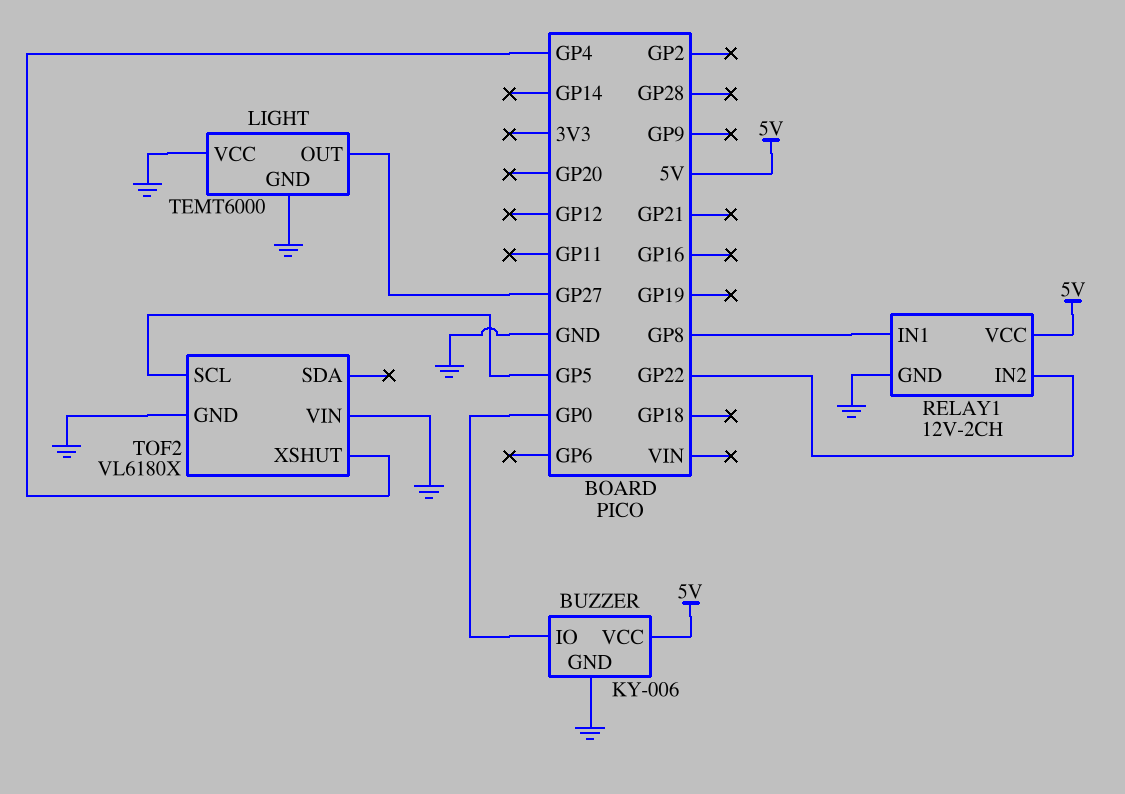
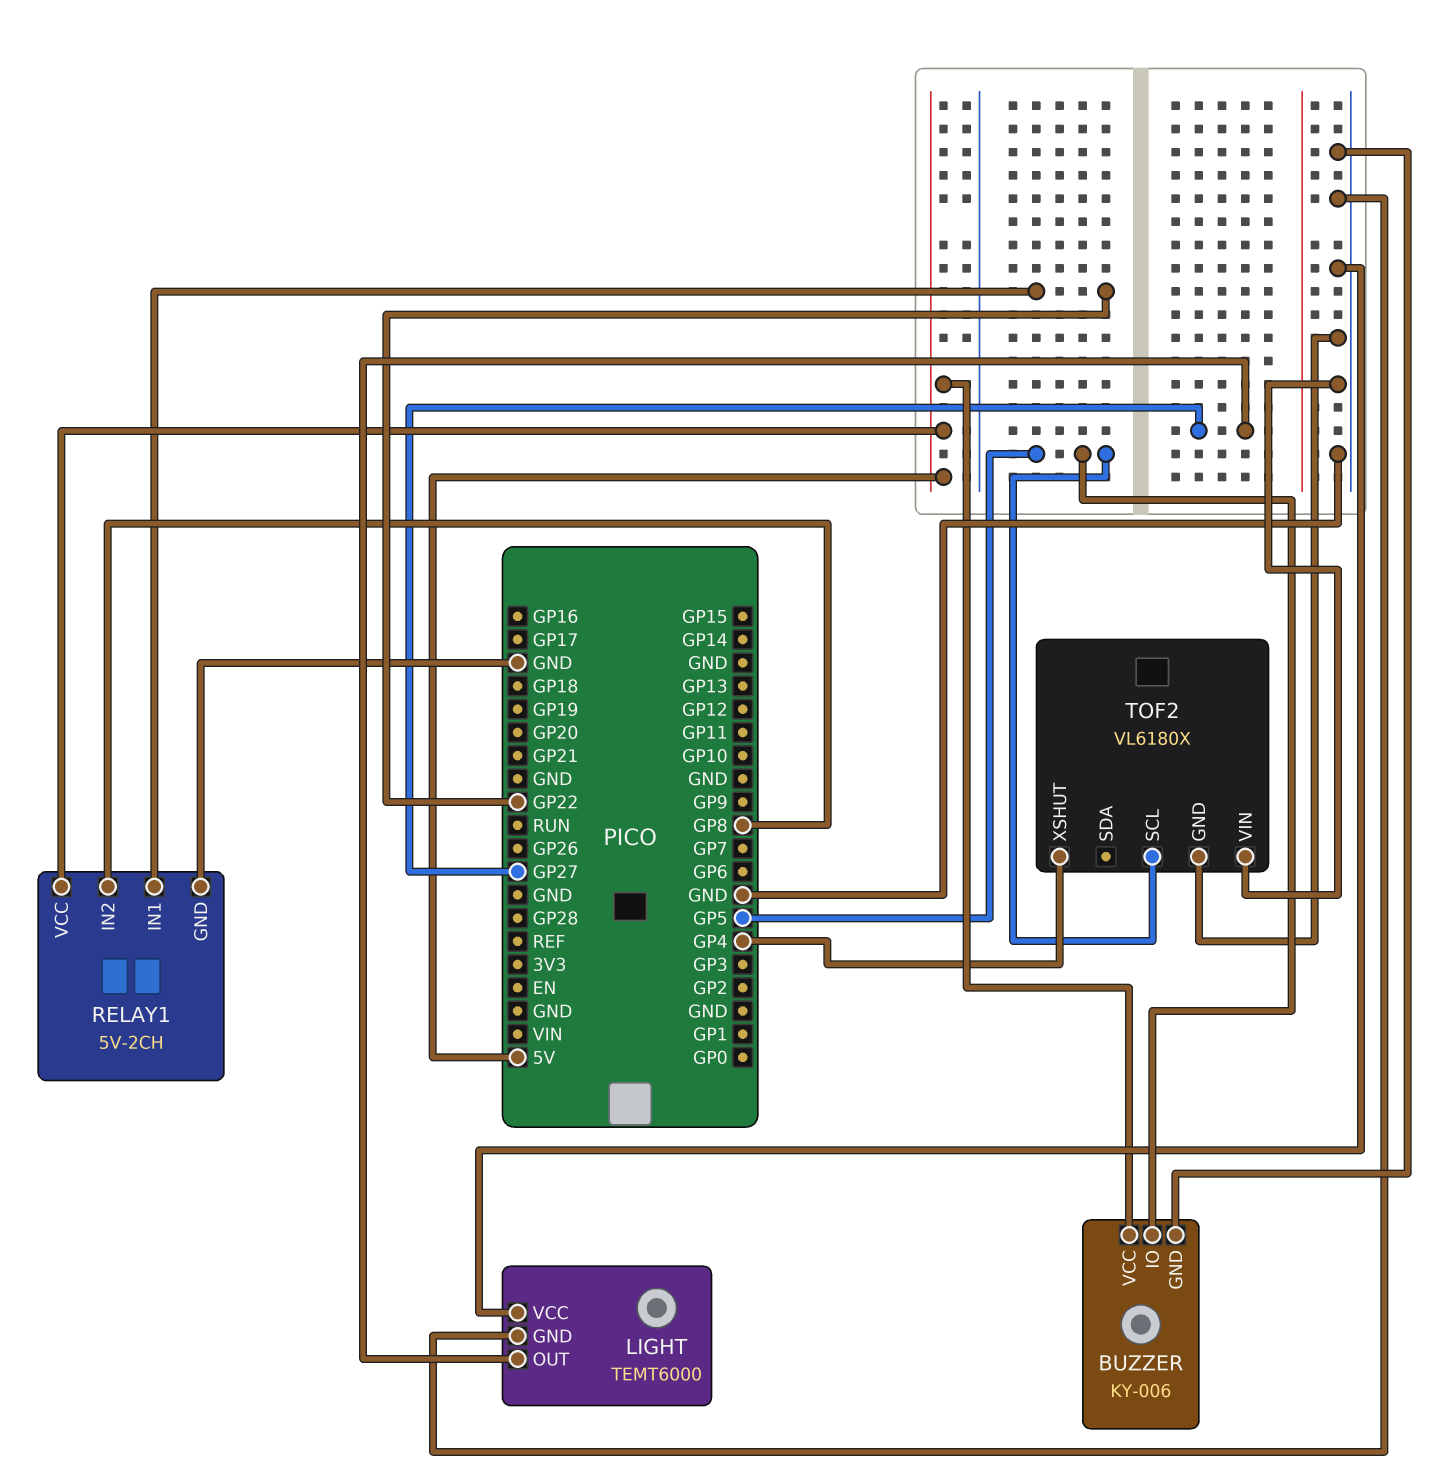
BUZZER pin IO: GP0 -> GP5
RELAY1: 12V-2CH -> 5V-2CH
RELAY1 pin IN1: GP8 -> GP22
RELAY1 pin IN2: GP22 -> GP8

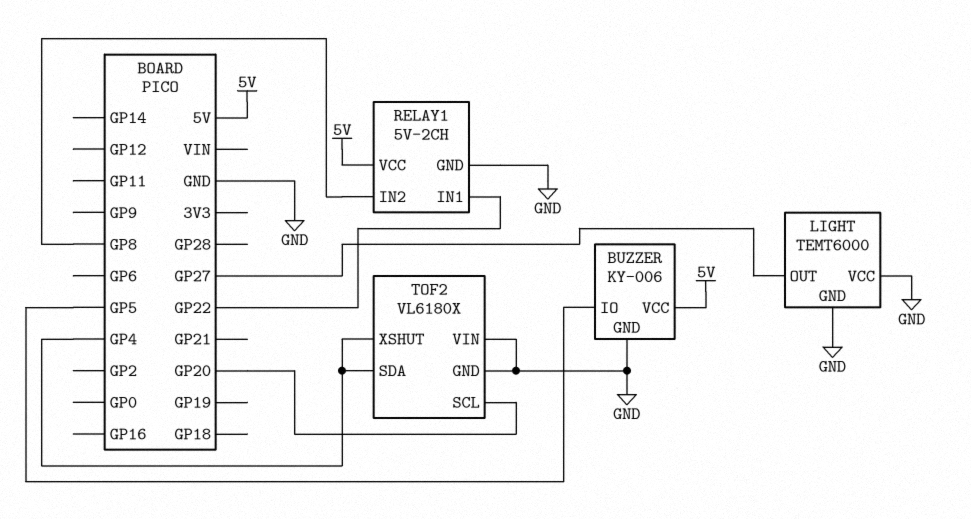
TOF2 pin SCL: GP5 -> GP20
TOF2 pin SDA: none -> GP4

